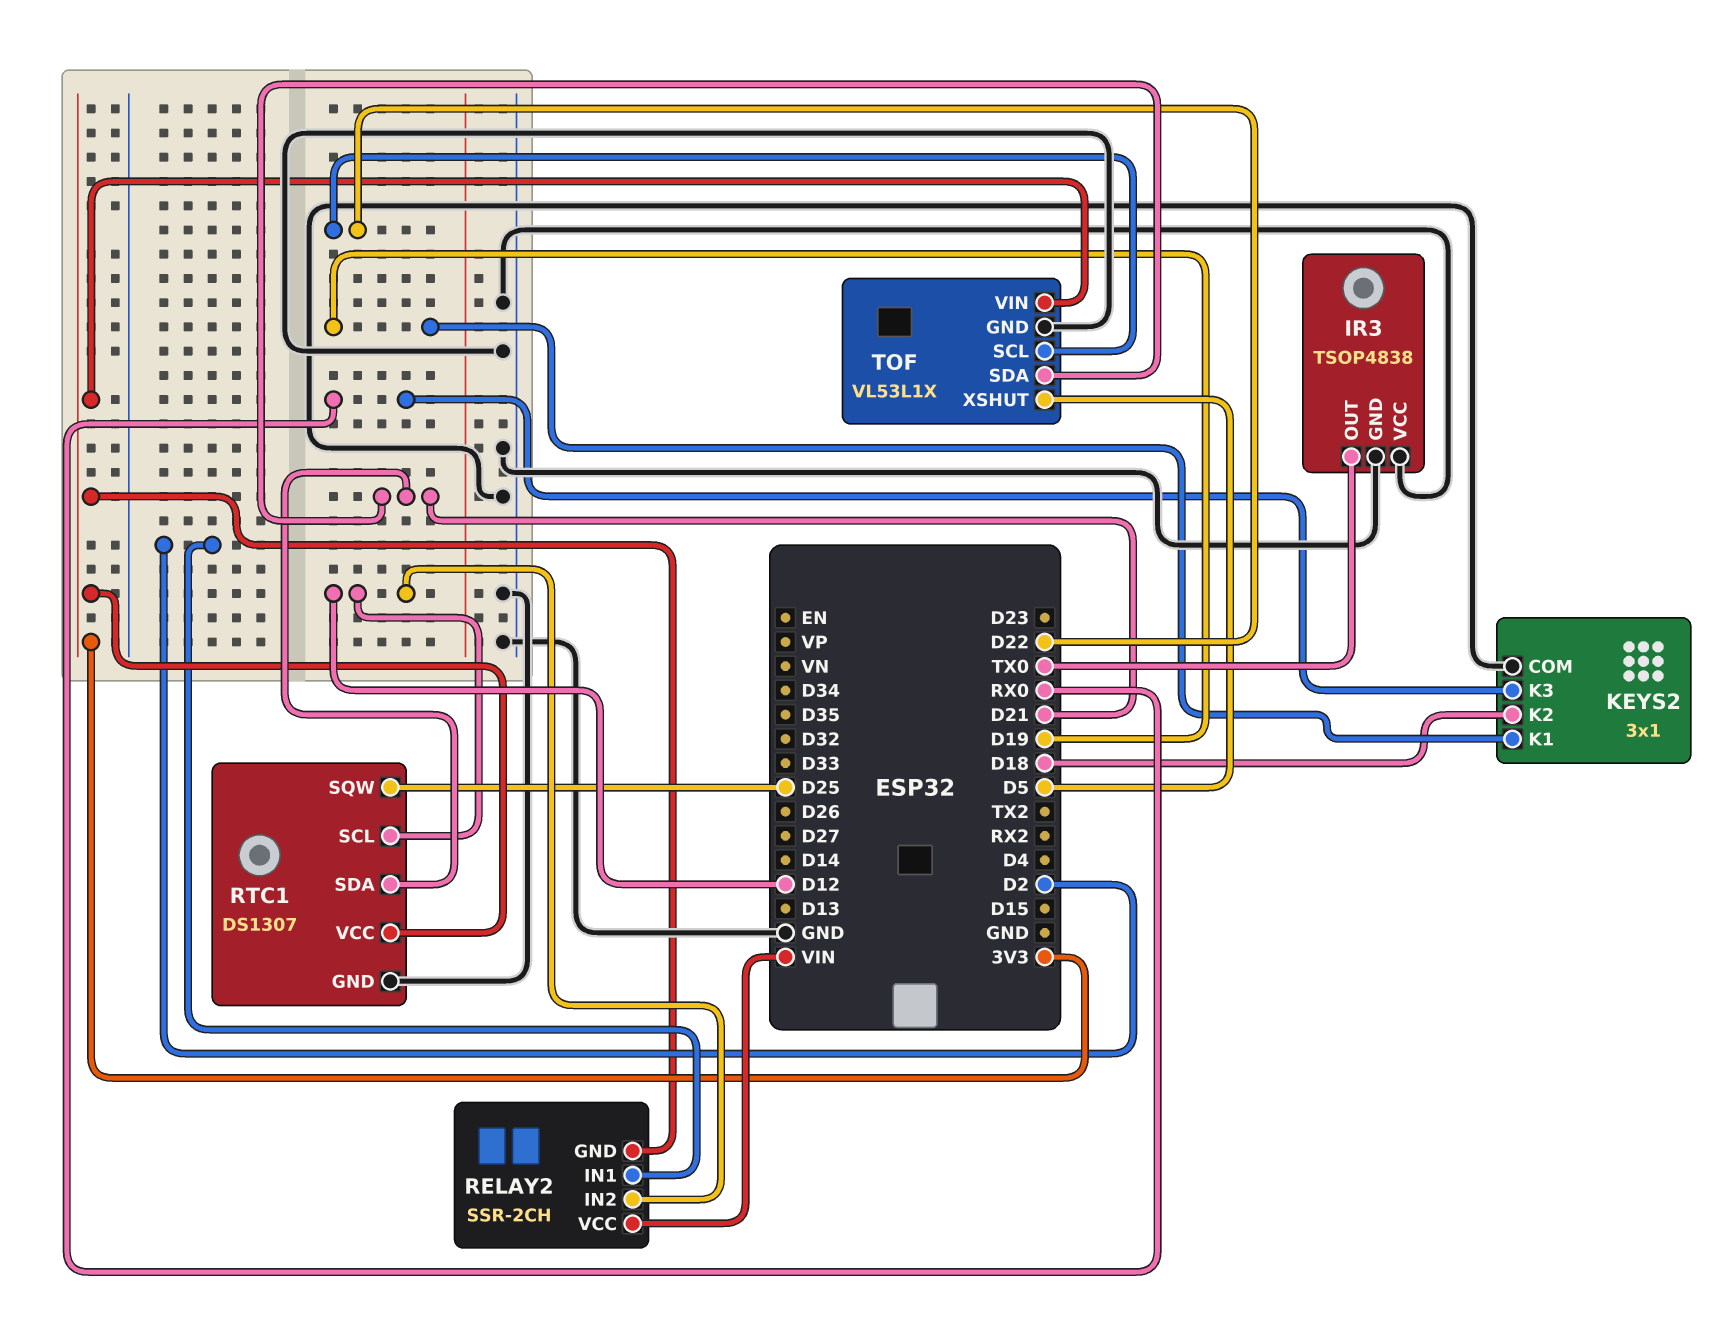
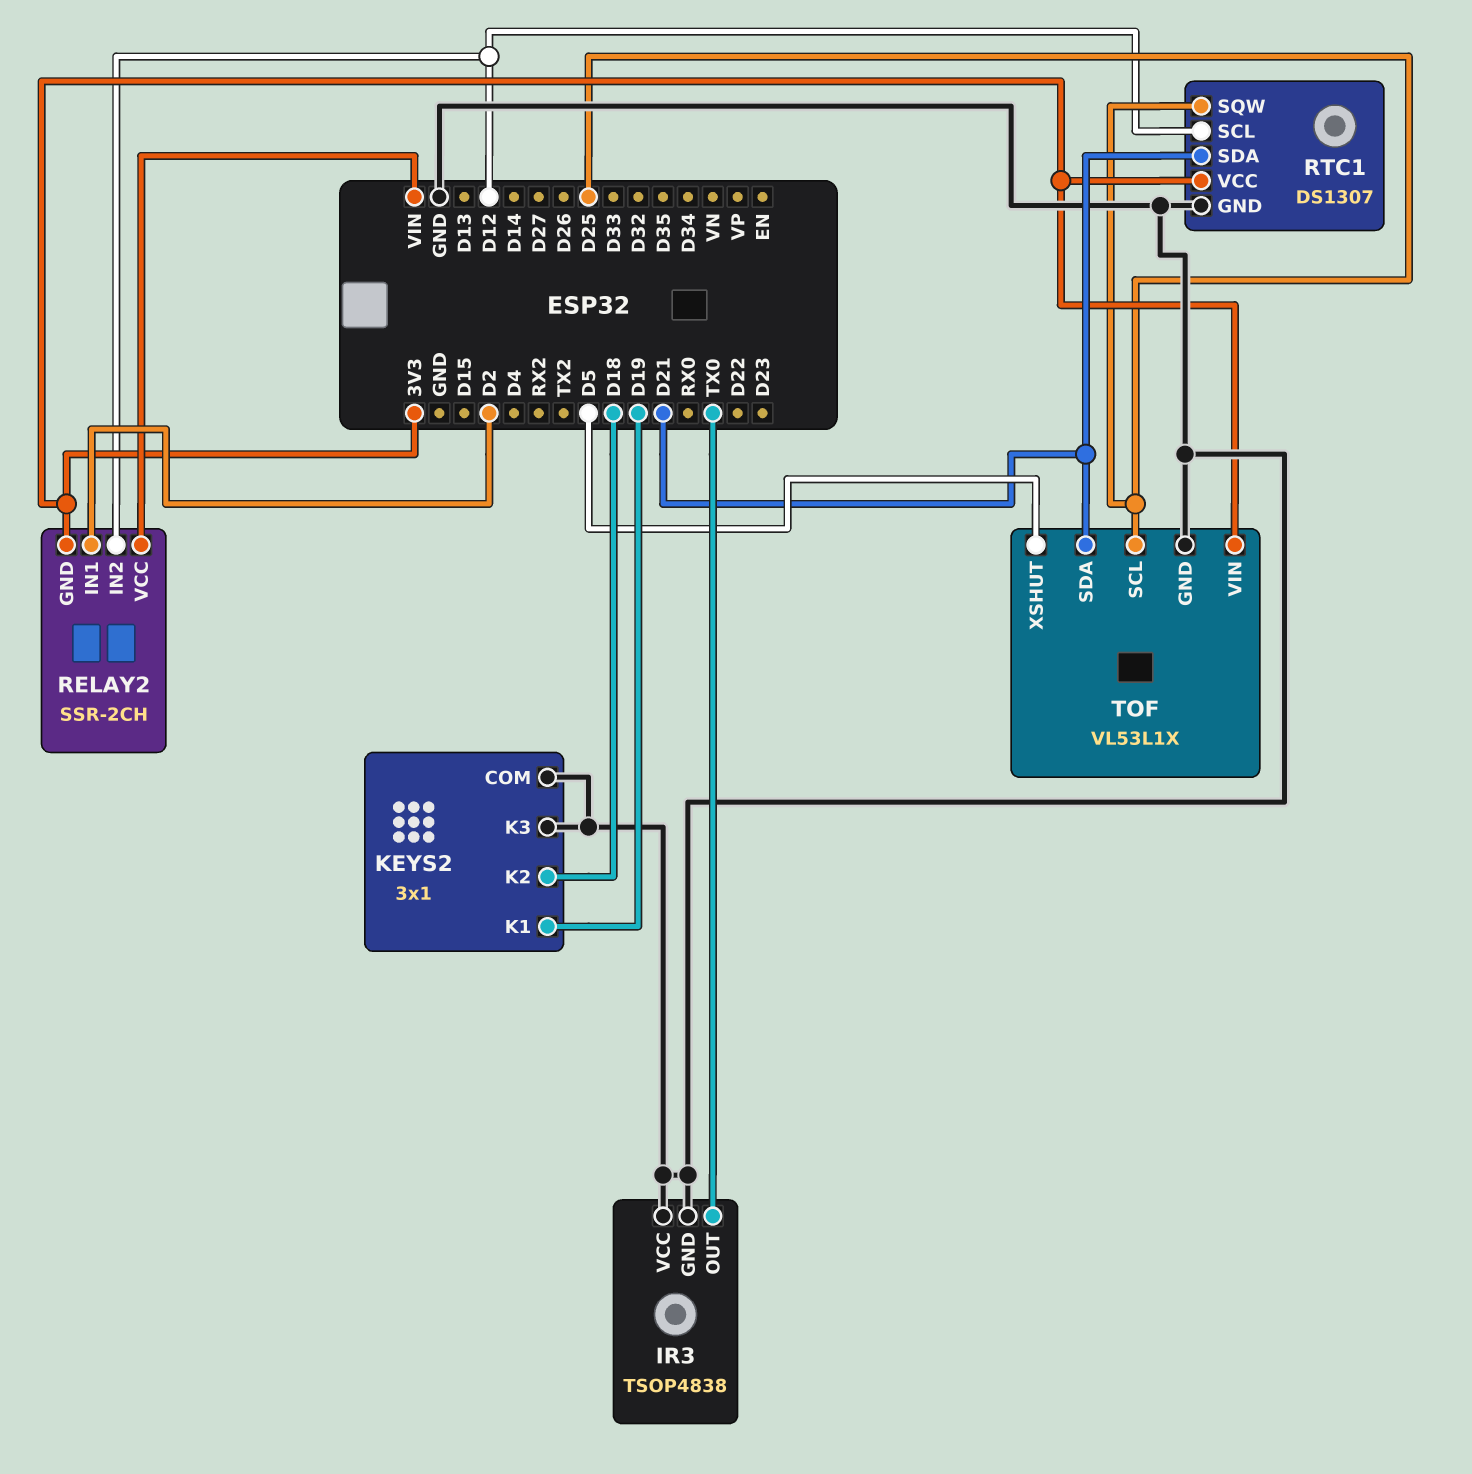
KEYS2 pin K3: RX0 -> GND
TOF pin SCL: D22 -> D25

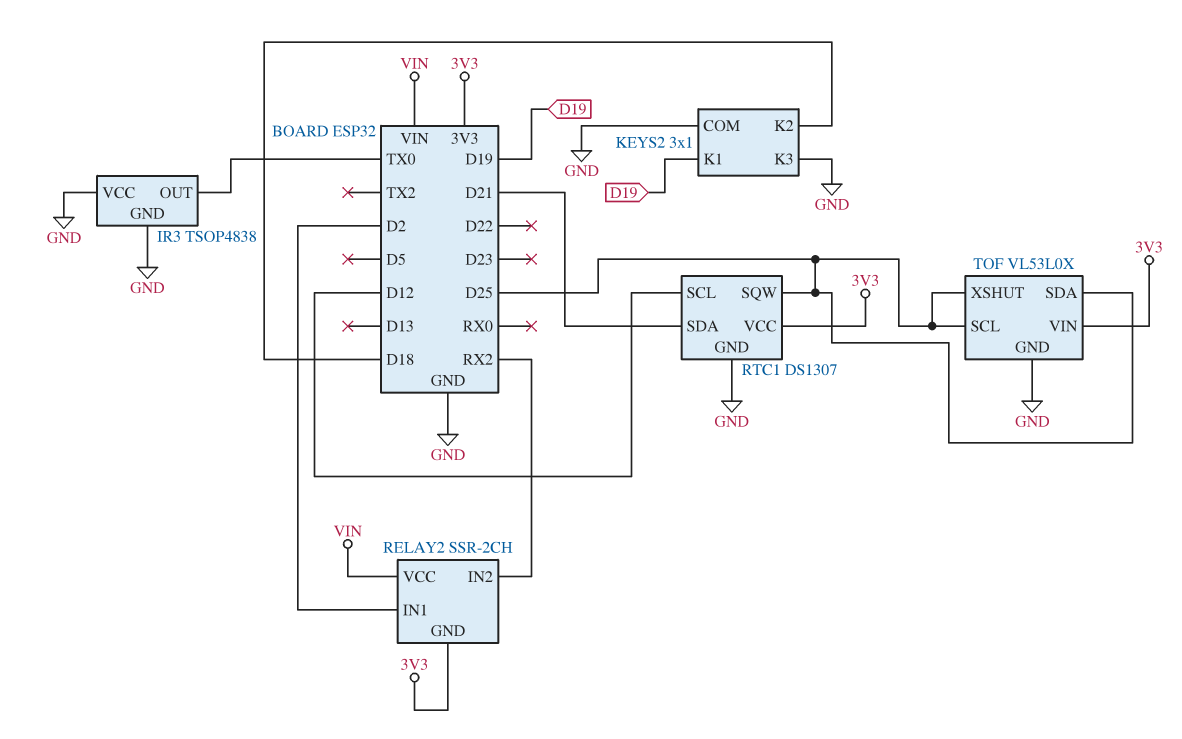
RELAY2 pin IN2: D12 -> RX2
TOF: VL53L1X -> VL53L0X
TOF pin SDA: D21 -> D25
TOF pin XSHUT: D5 -> D25

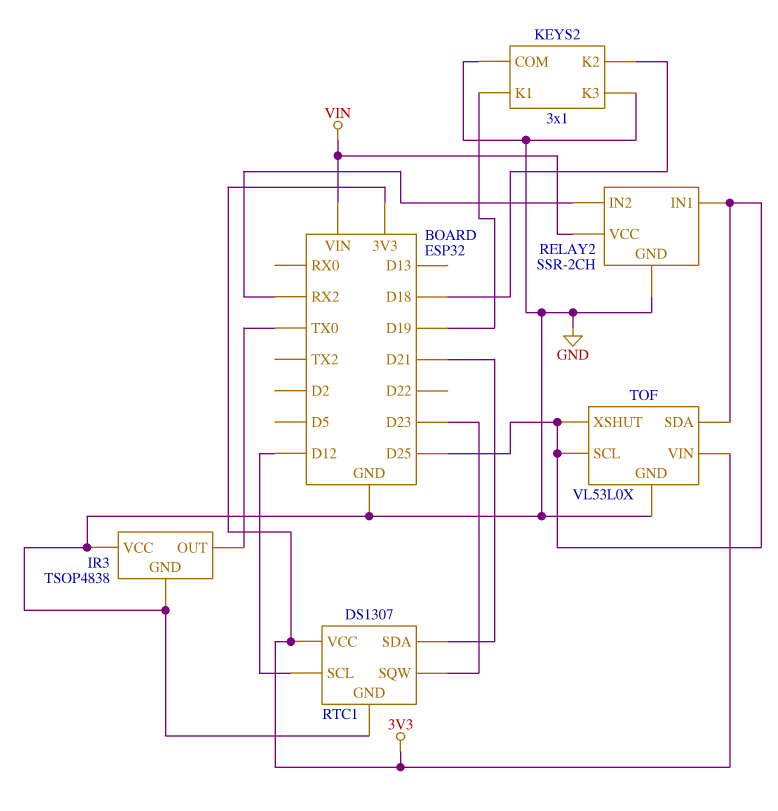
RELAY2 pin GND: 3V3 -> GND
RELAY2 pin IN1: D2 -> D25
RTC1 pin SQW: D25 -> D23

